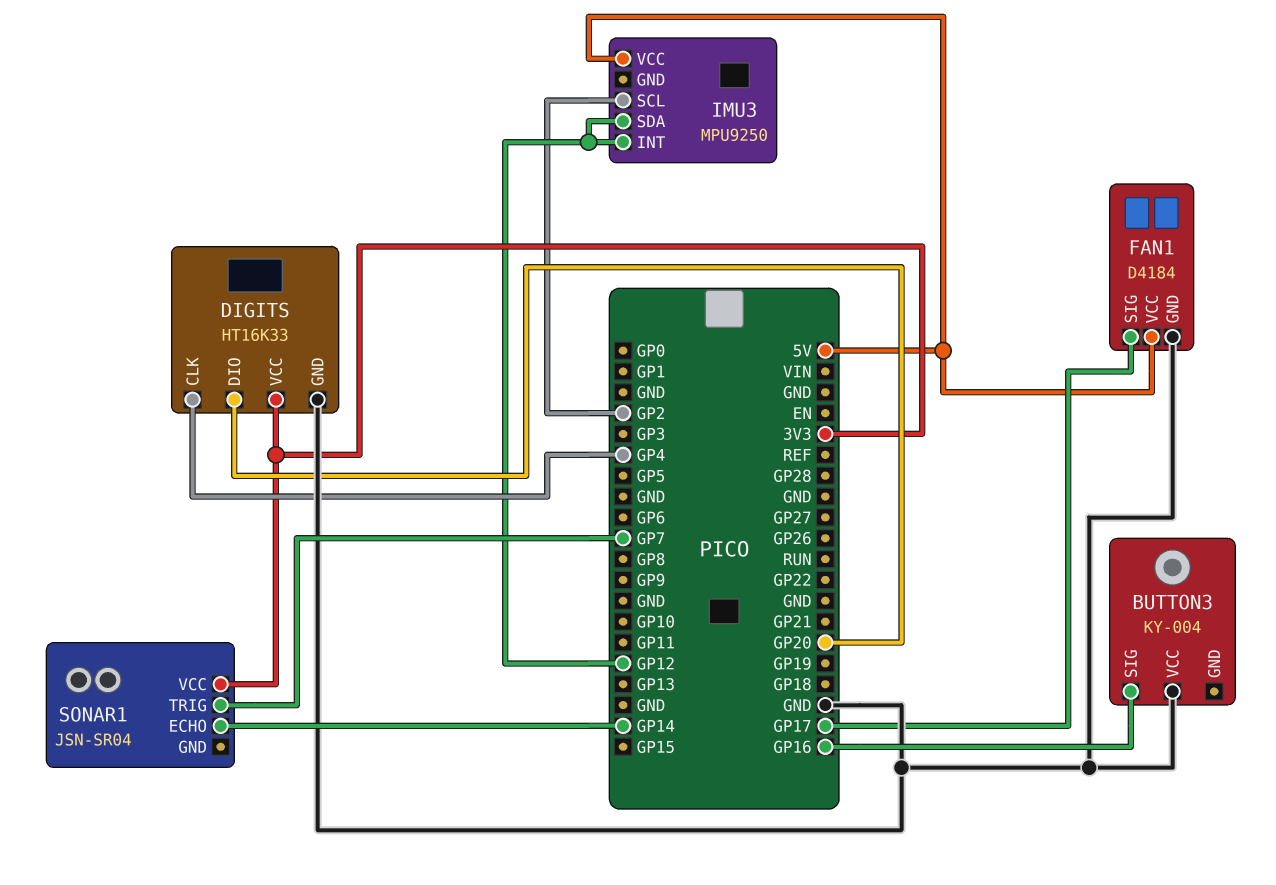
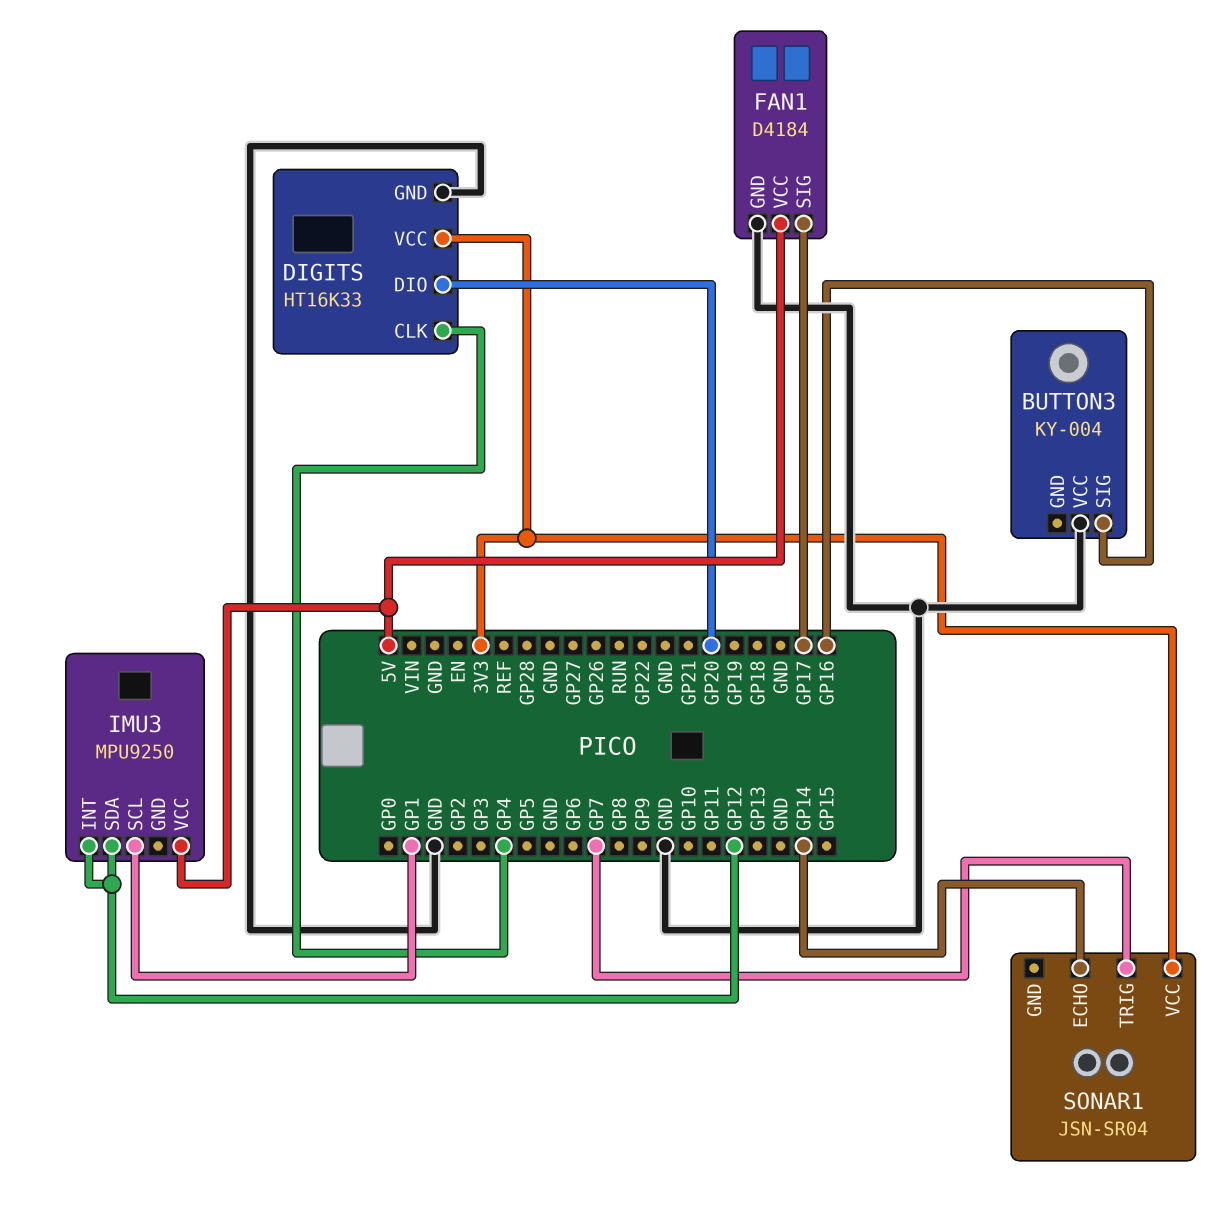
IMU3 pin SCL: GP2 -> GP1

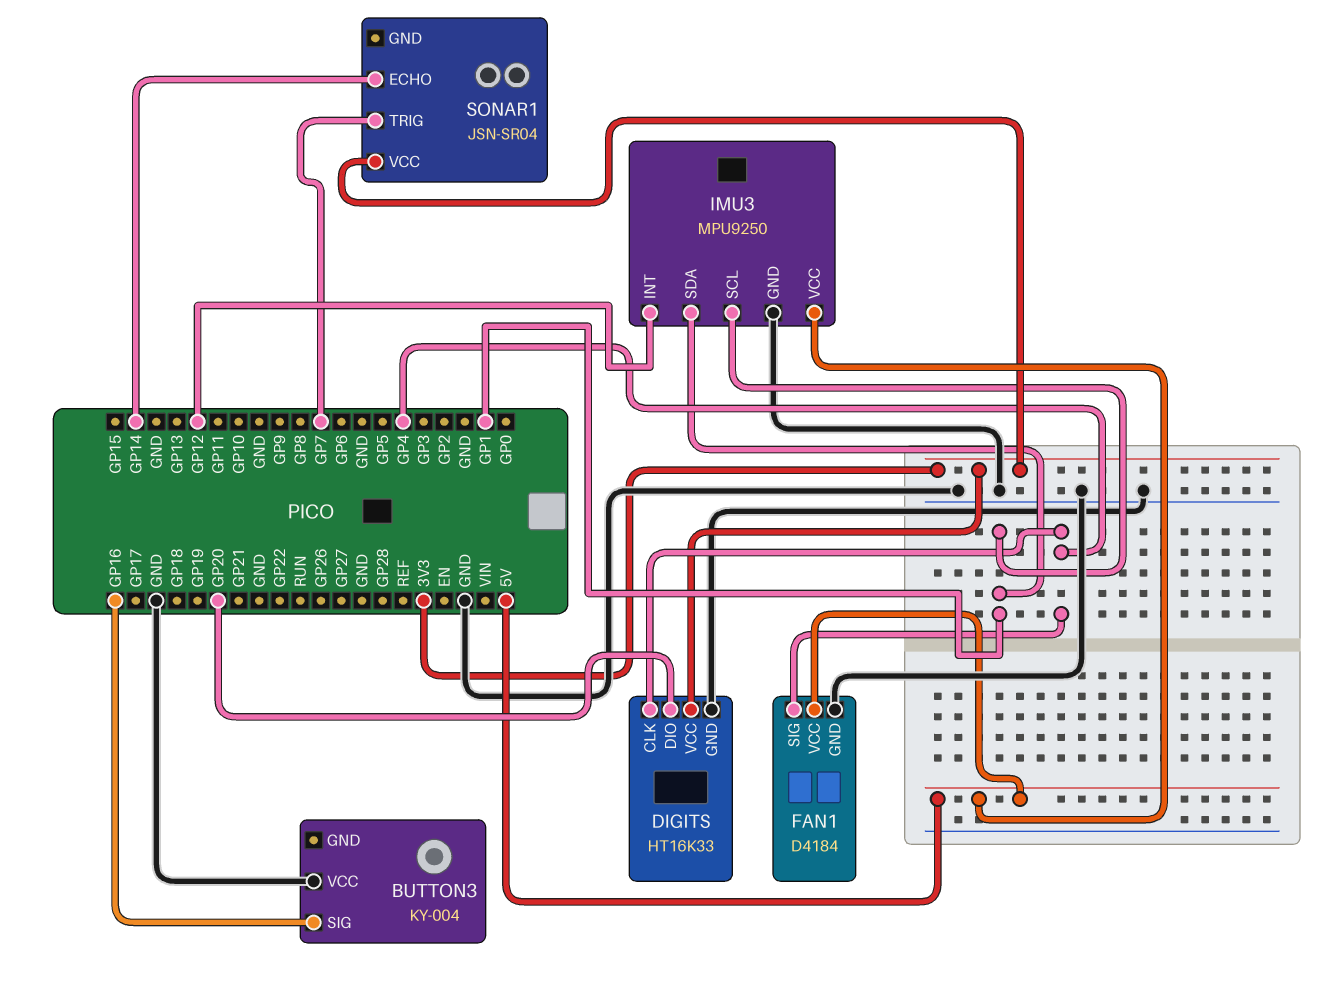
FAN1 pin SIG: GP17 -> GP4
IMU3 pin GND: none -> GND
IMU3 pin SDA: GP12 -> GP1

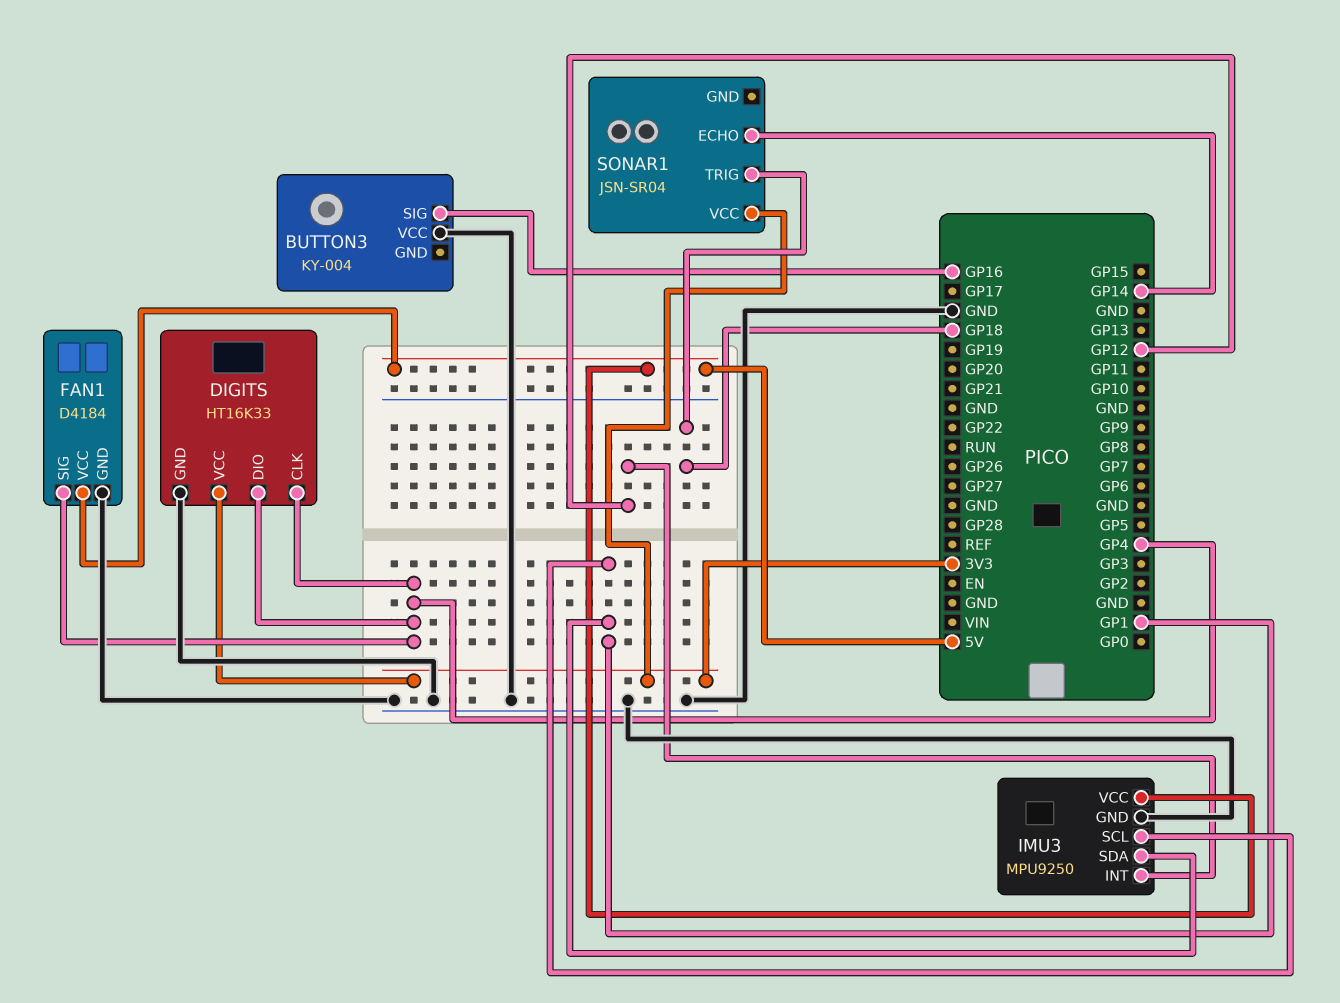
DIGITS pin DIO: GP20 -> GP4
SONAR1 pin TRIG: GP7 -> GP18

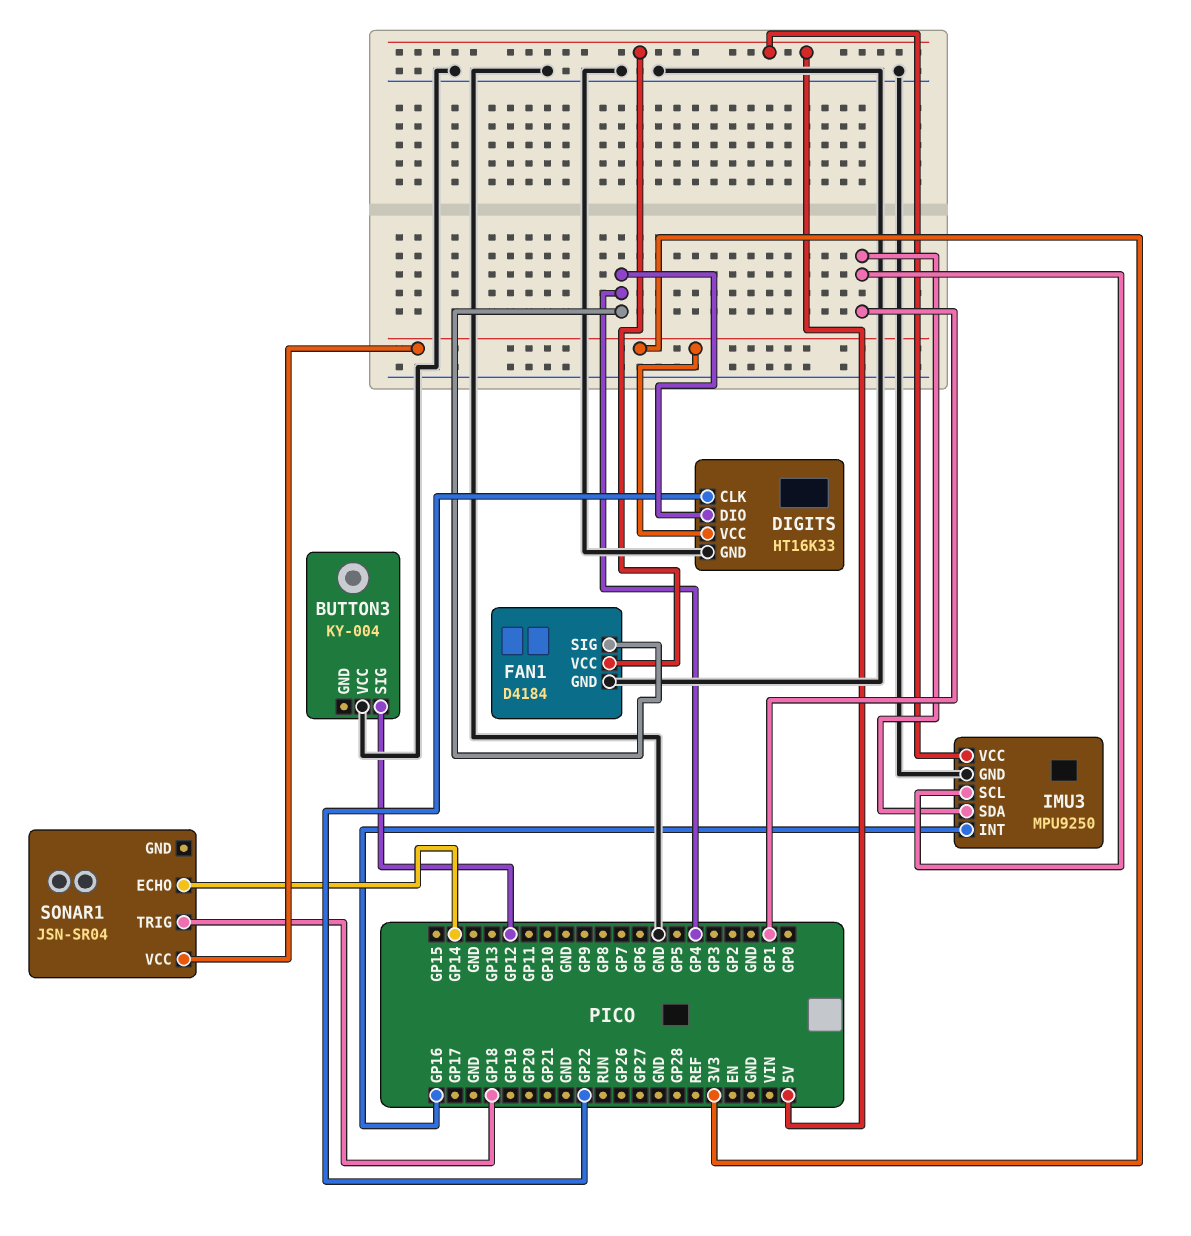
BUTTON3 pin SIG: GP16 -> GP12
DIGITS pin CLK: GP4 -> GP22
IMU3 pin INT: GP12 -> GP16

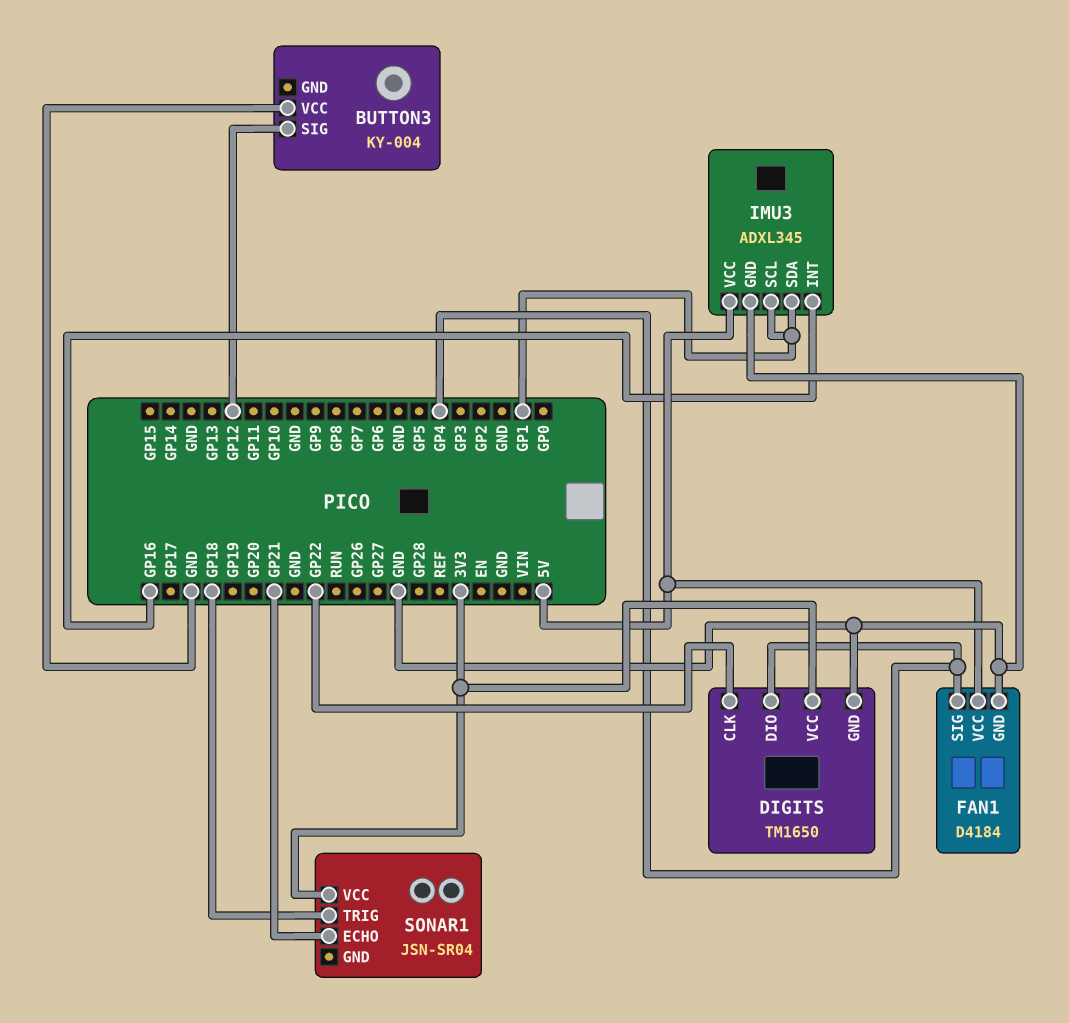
DIGITS: HT16K33 -> TM1650
IMU3: MPU9250 -> ADXL345
SONAR1 pin ECHO: GP14 -> GP21

